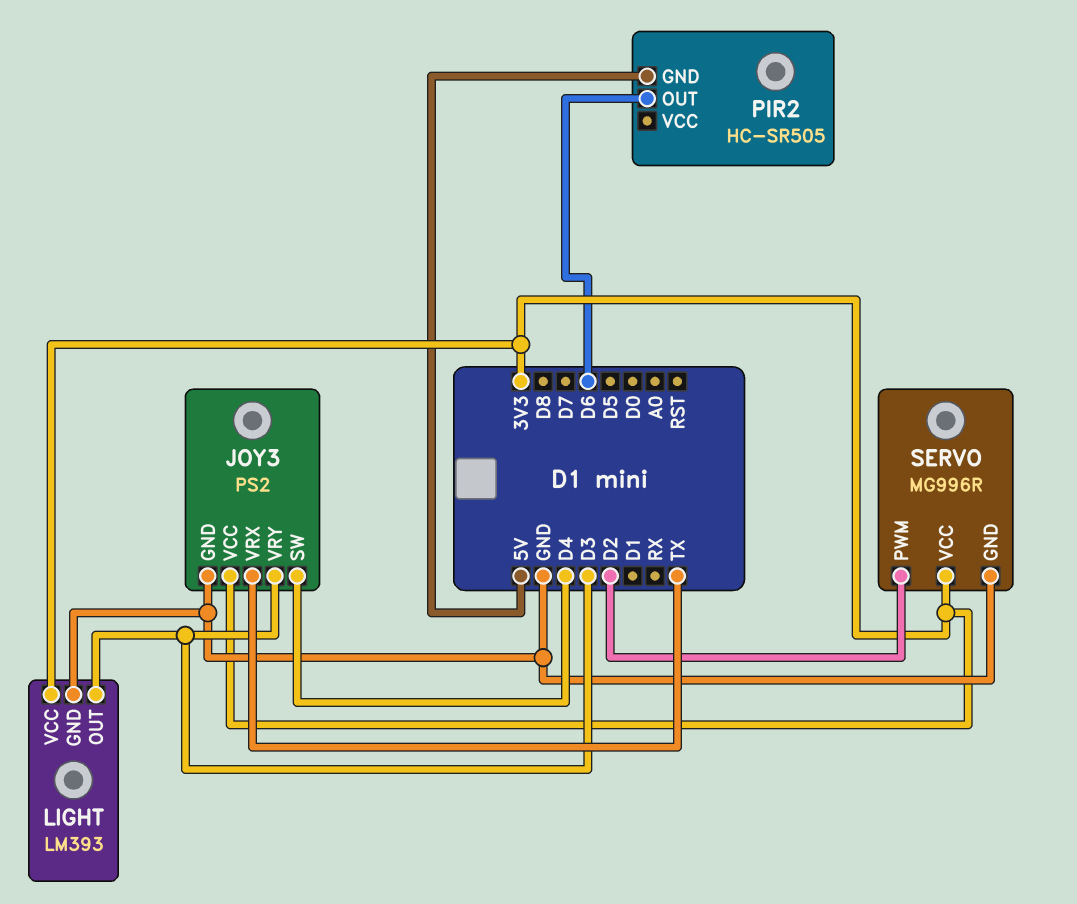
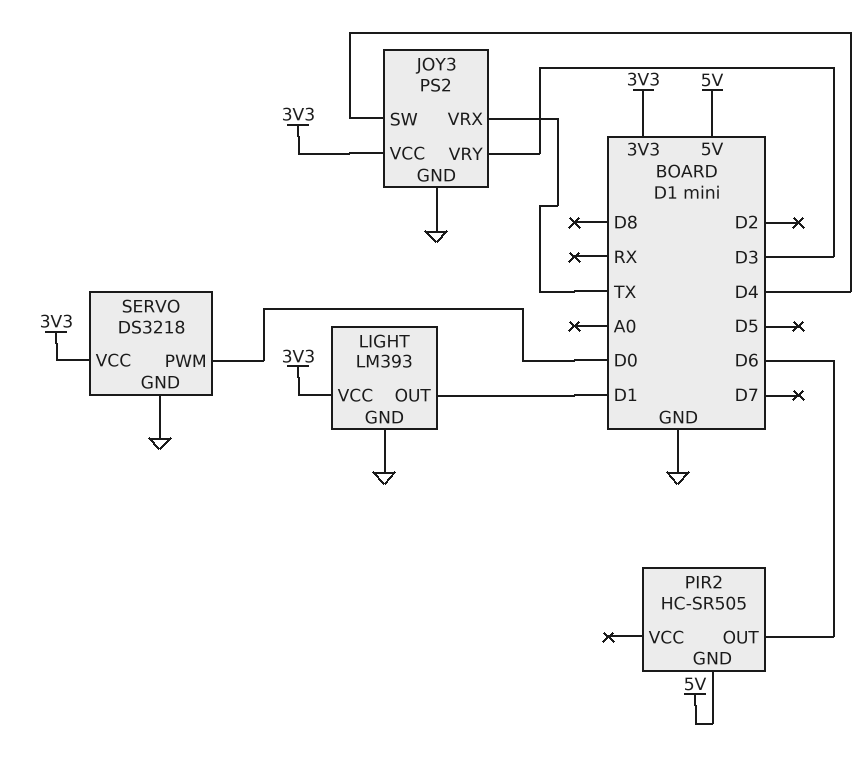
LIGHT pin OUT: D3 -> D1
SERVO: MG996R -> DS3218
SERVO pin PWM: D2 -> D0

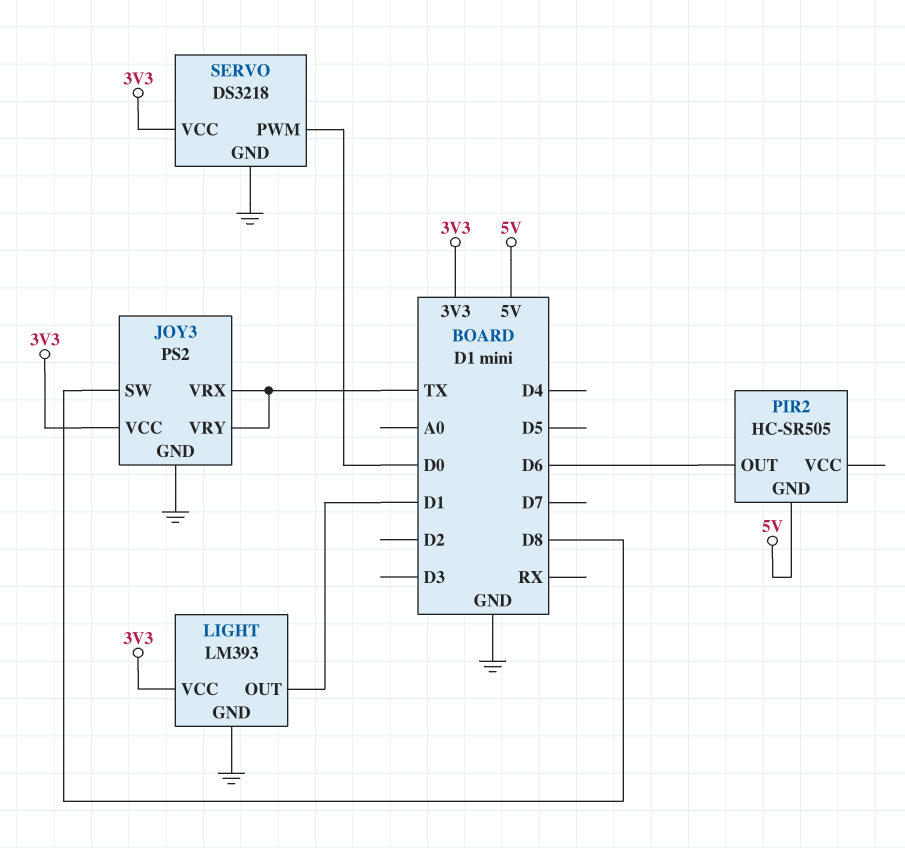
JOY3 pin SW: D4 -> D8
JOY3 pin VRY: D3 -> TX

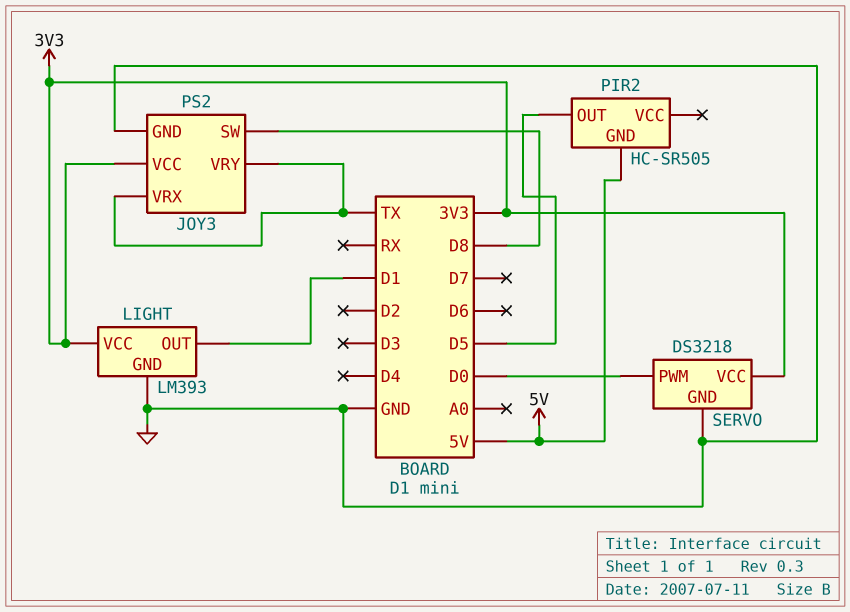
PIR2 pin OUT: D6 -> D5

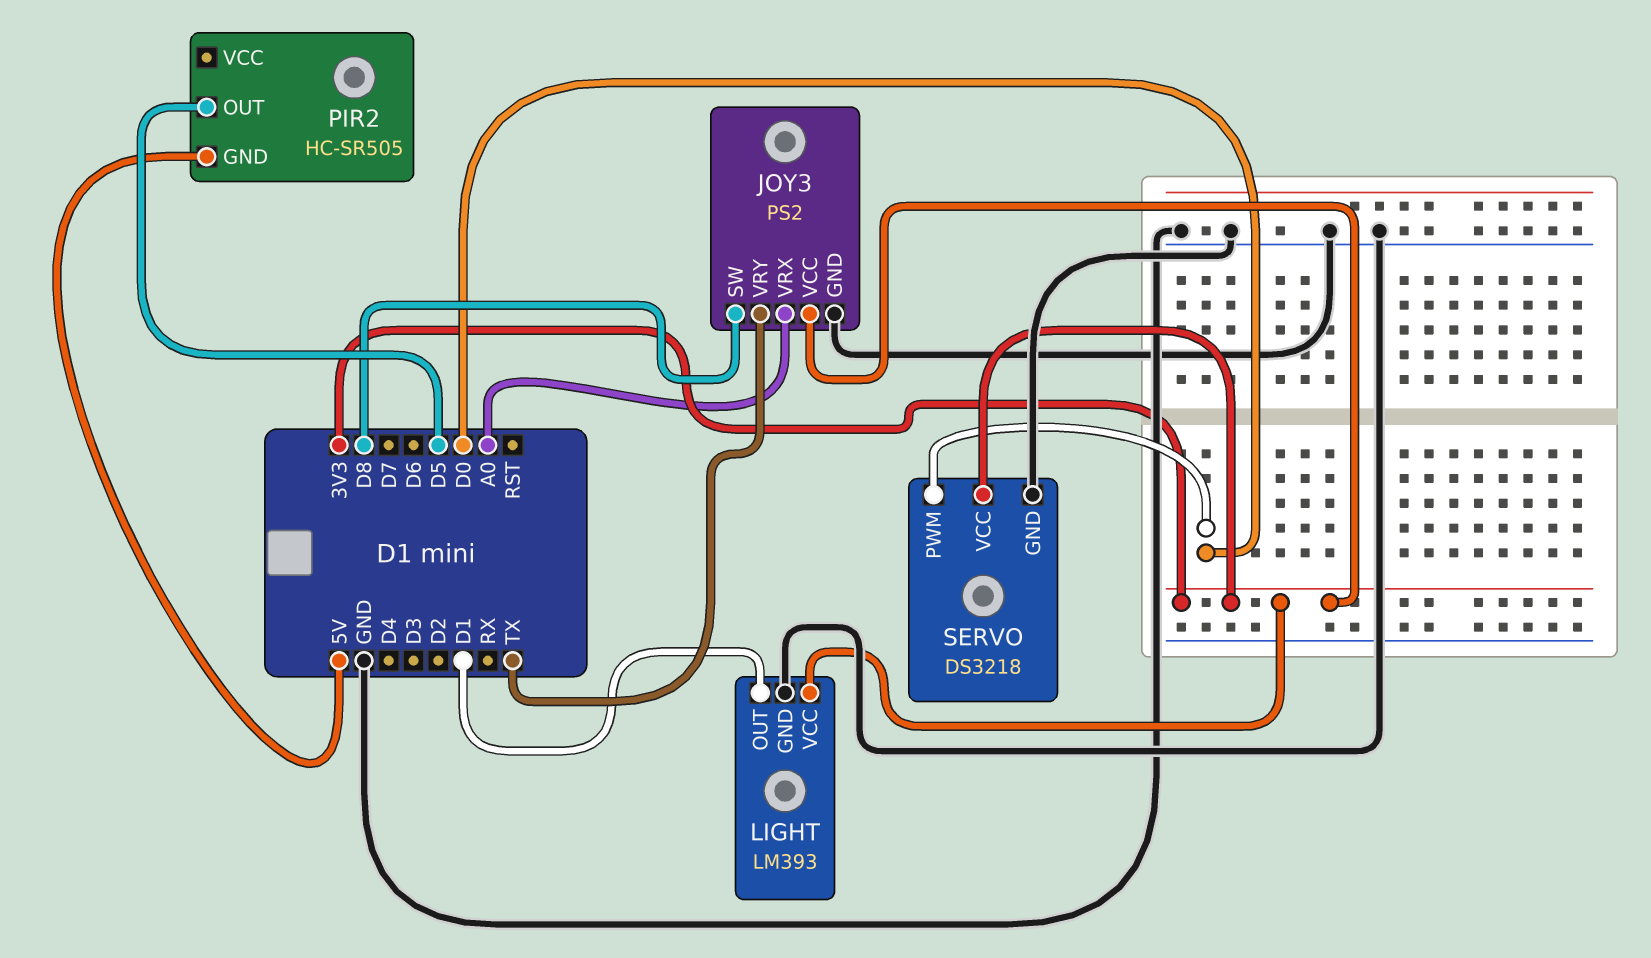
JOY3 pin VRX: TX -> A0

